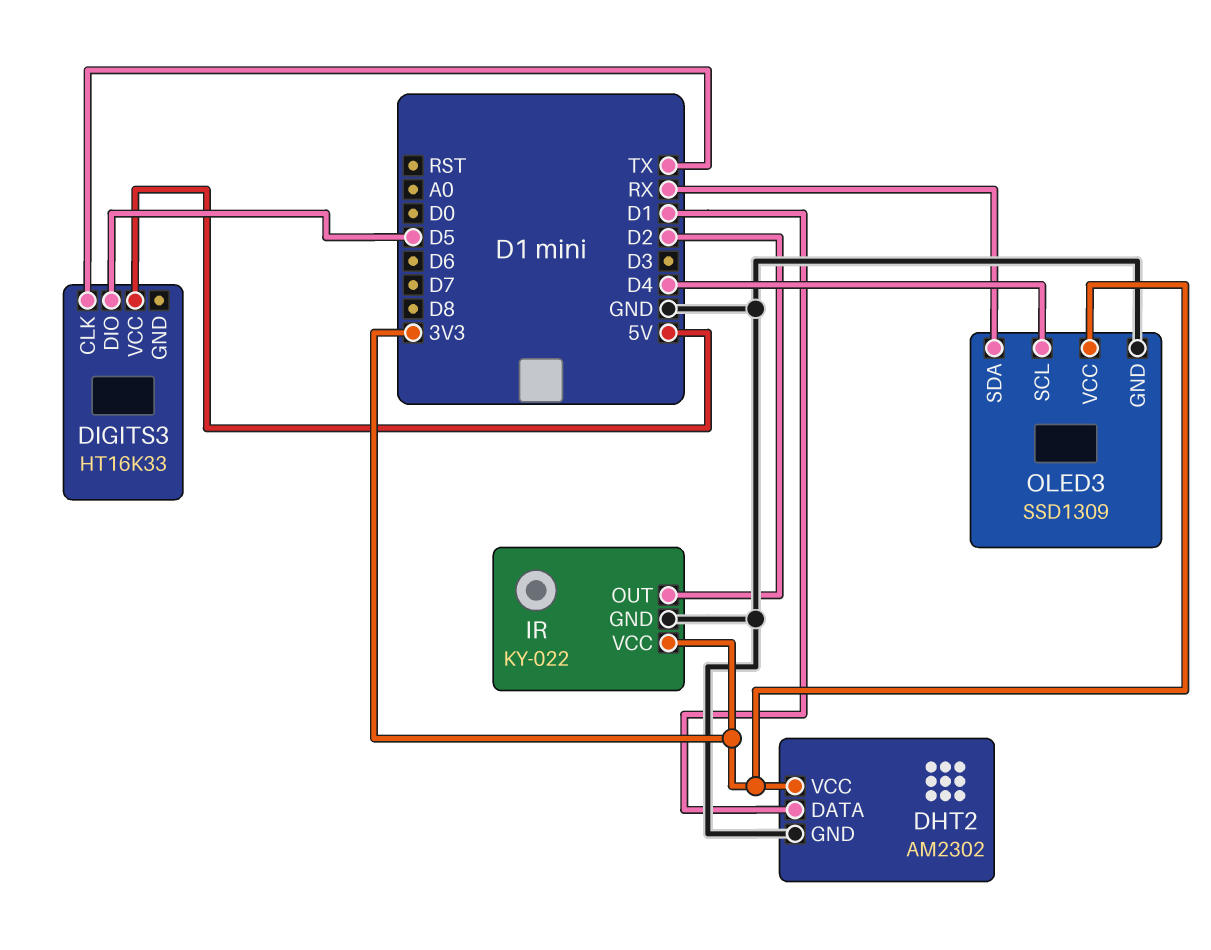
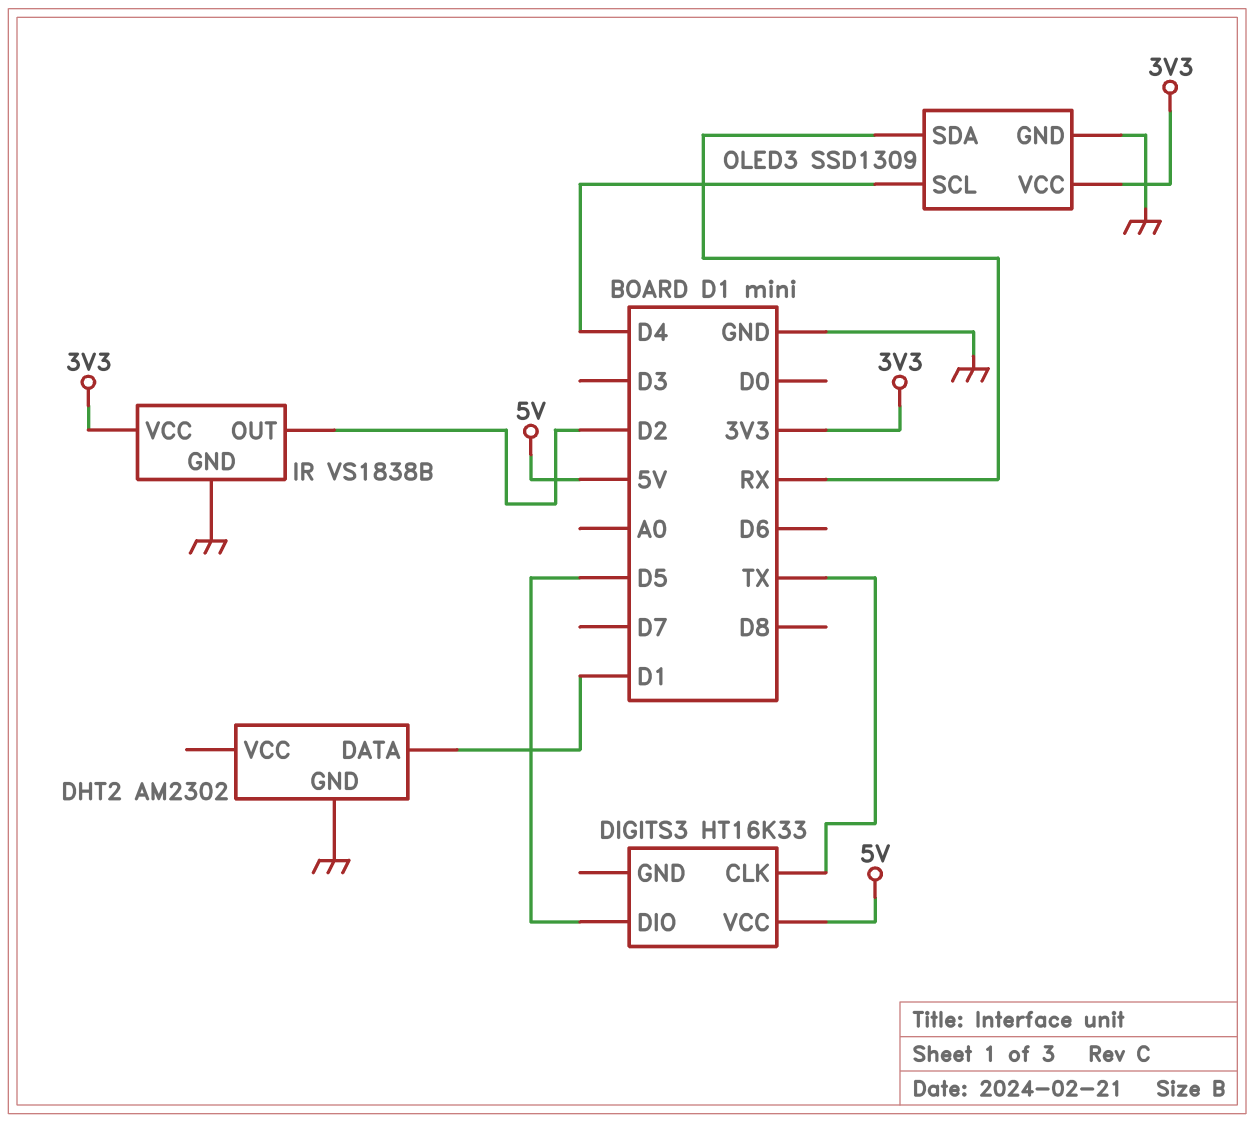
DHT2 pin VCC: 3V3 -> none
IR: KY-022 -> VS1838B

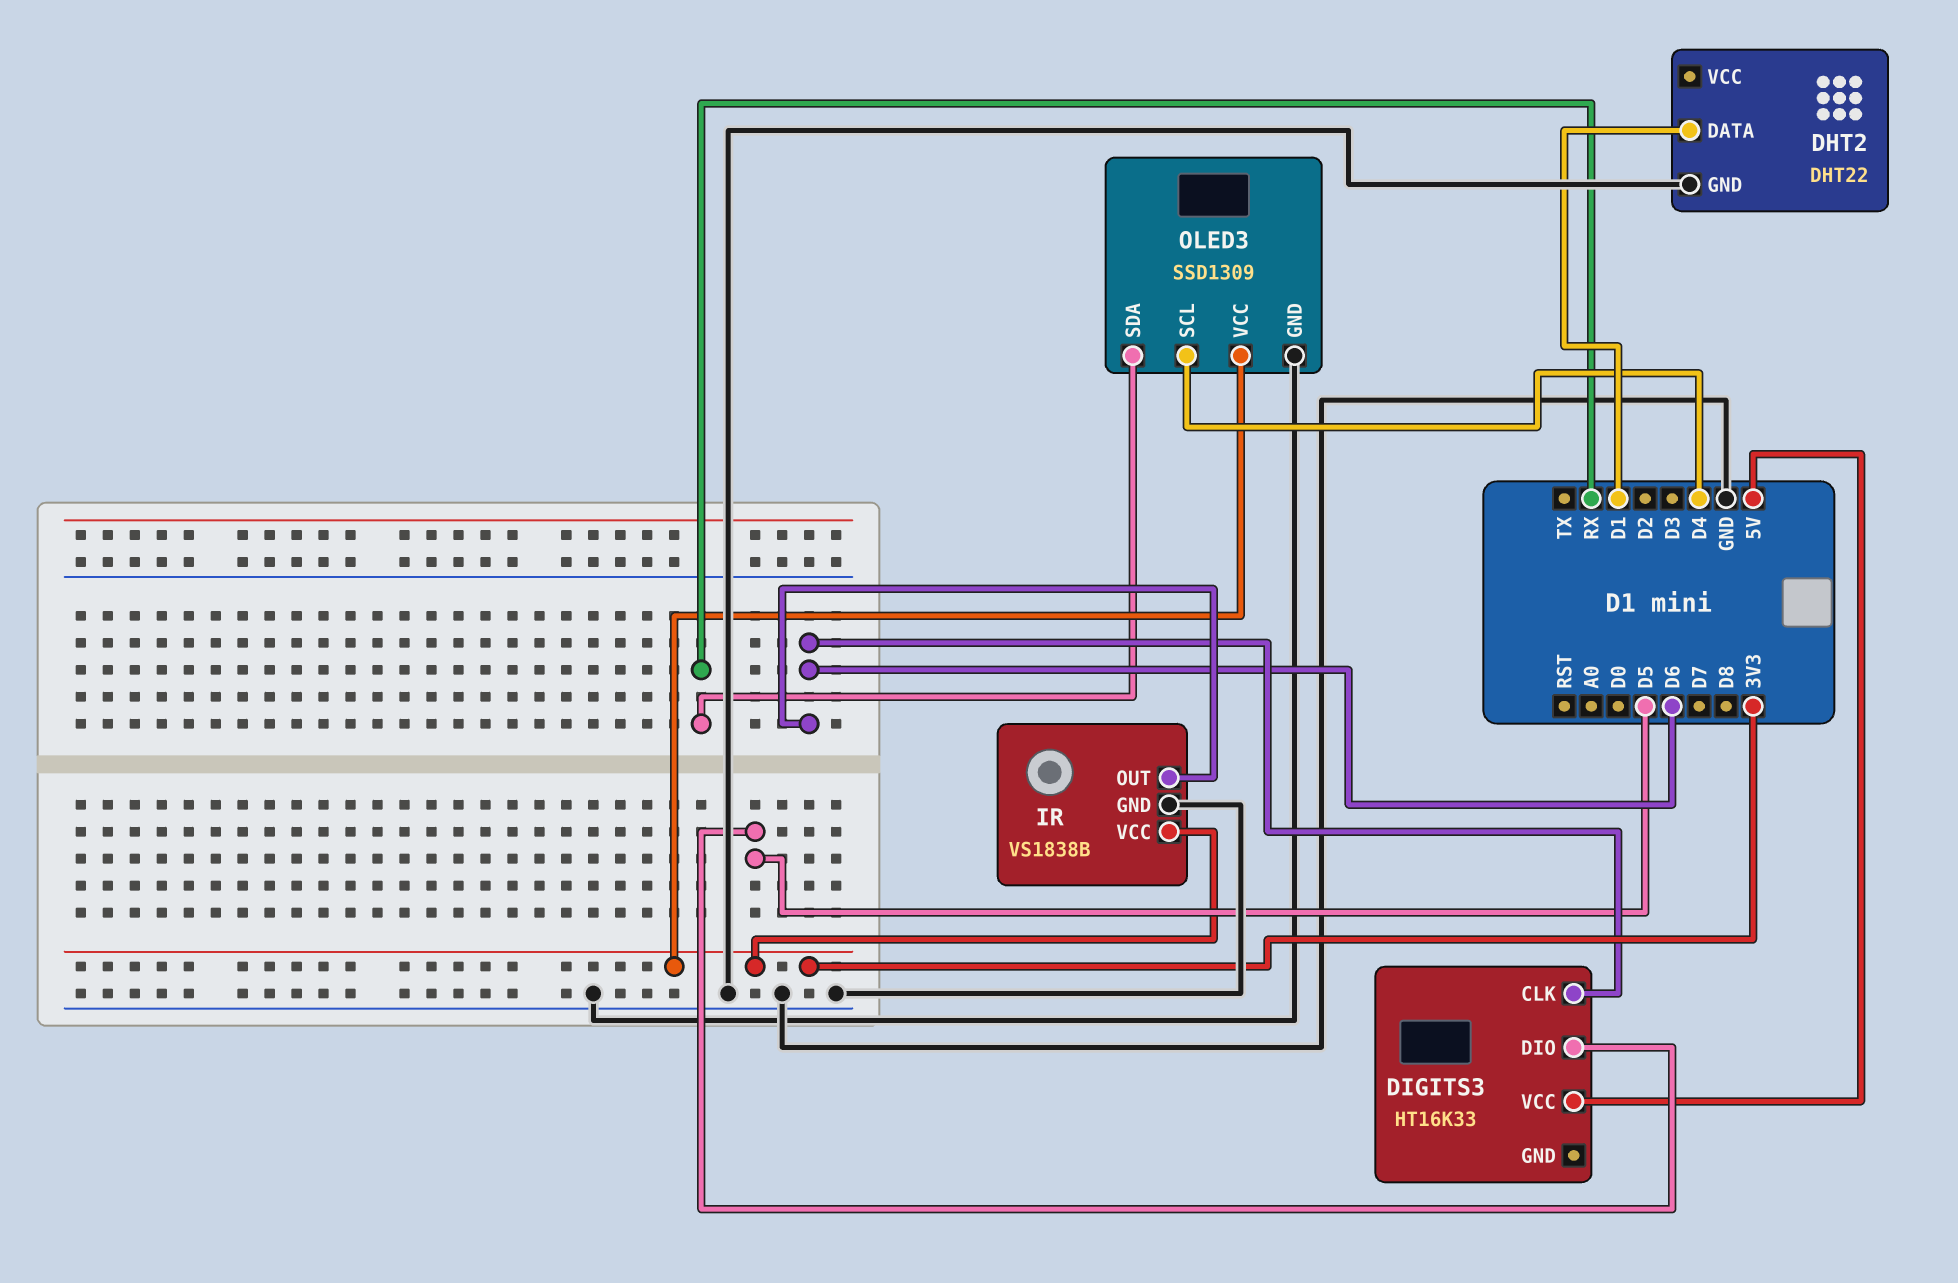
DHT2: AM2302 -> DHT22
DIGITS3 pin CLK: TX -> D6
IR pin OUT: D2 -> D6

